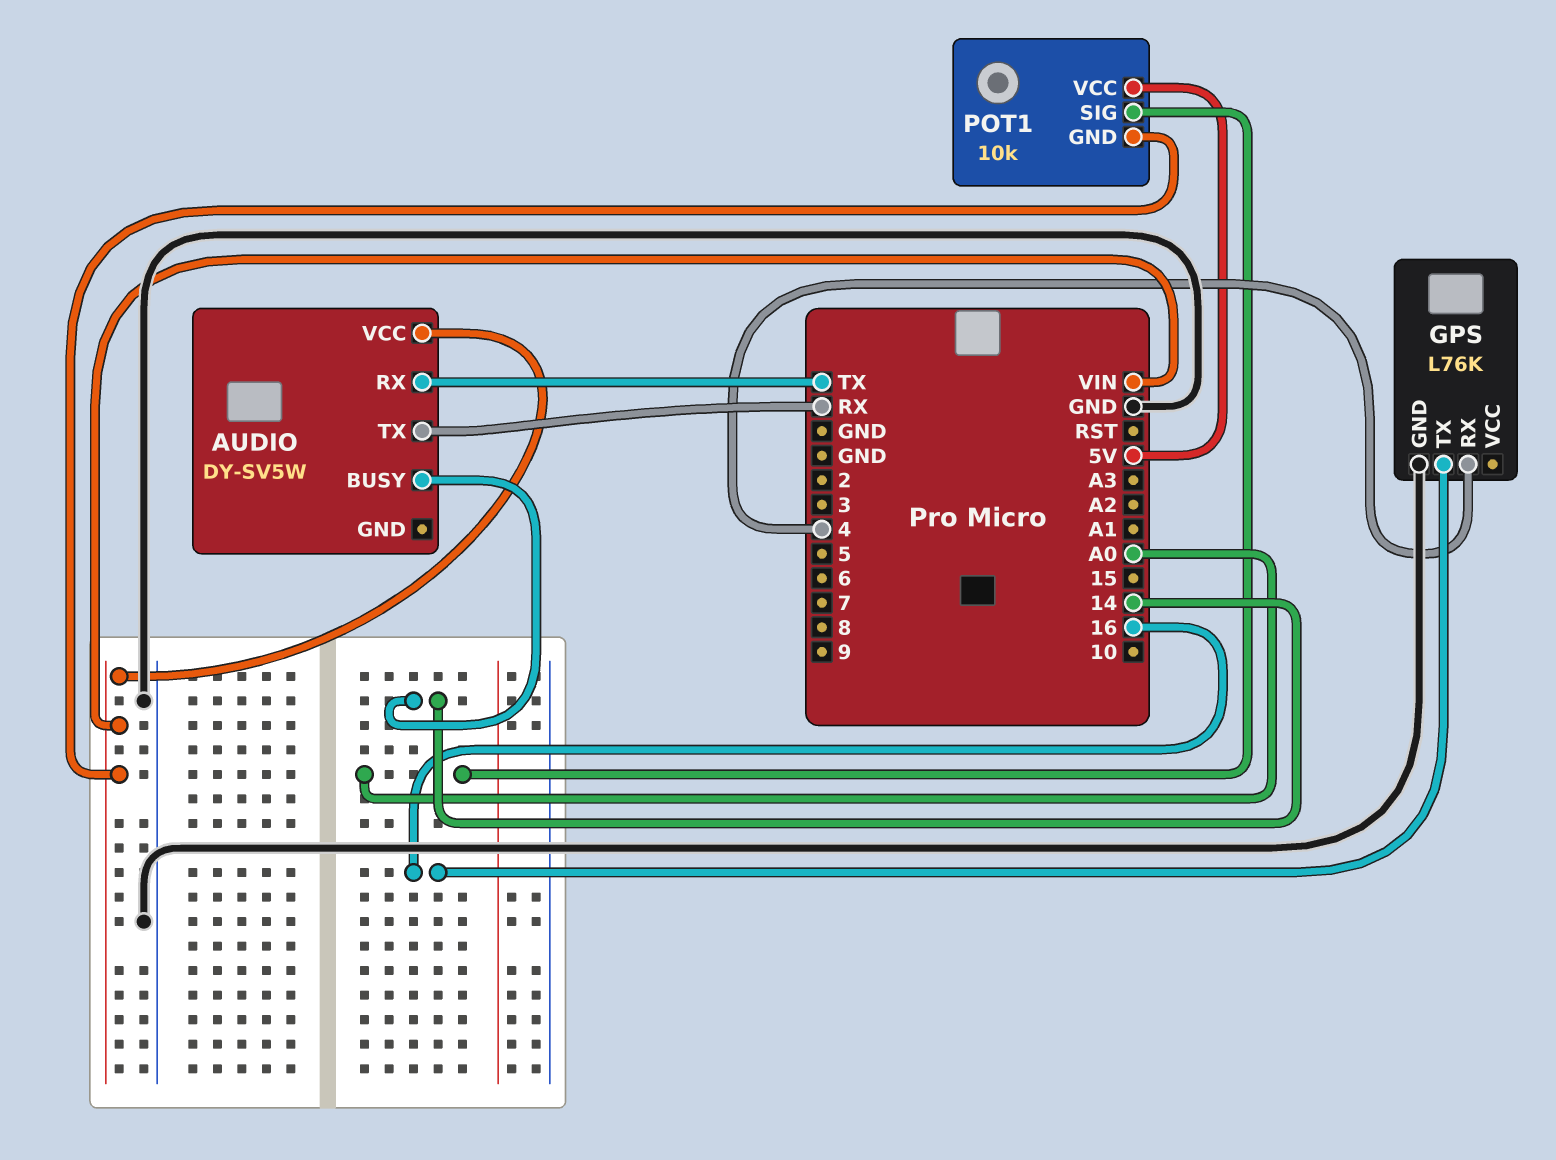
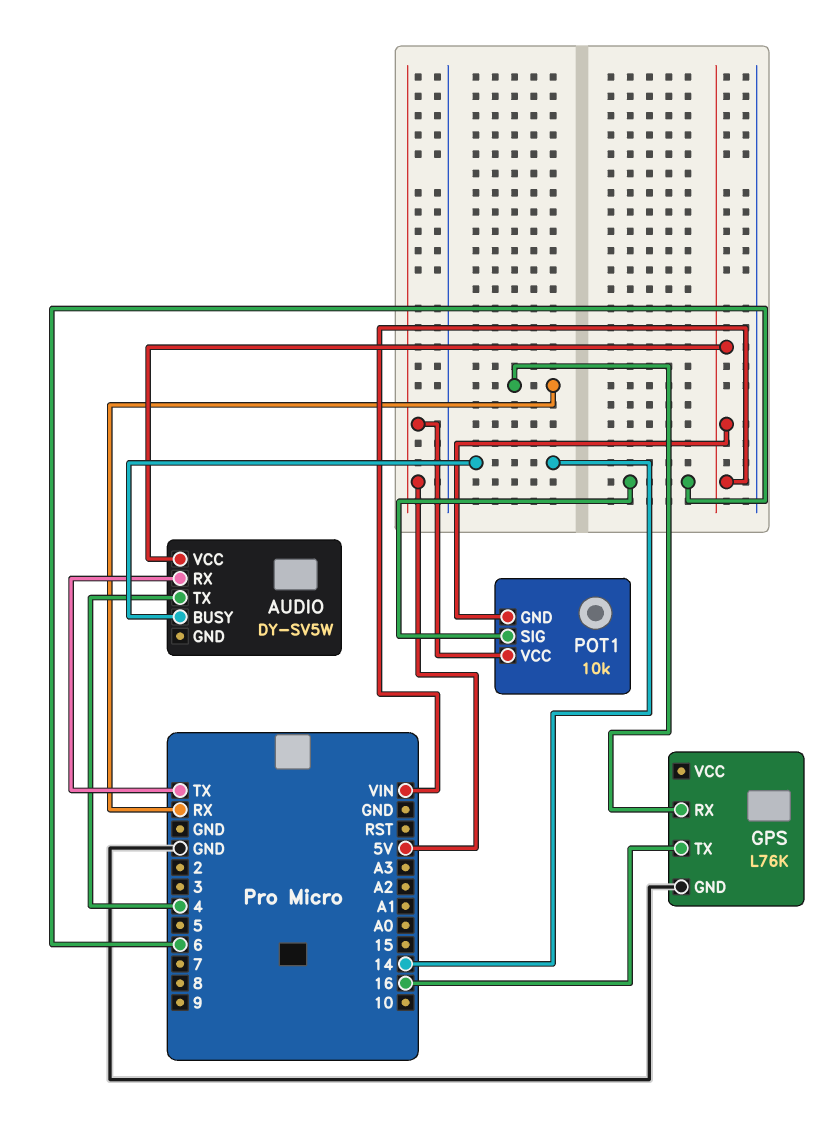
AUDIO pin TX: RX -> 4
GPS pin RX: 4 -> RX
POT1 pin SIG: A0 -> 6

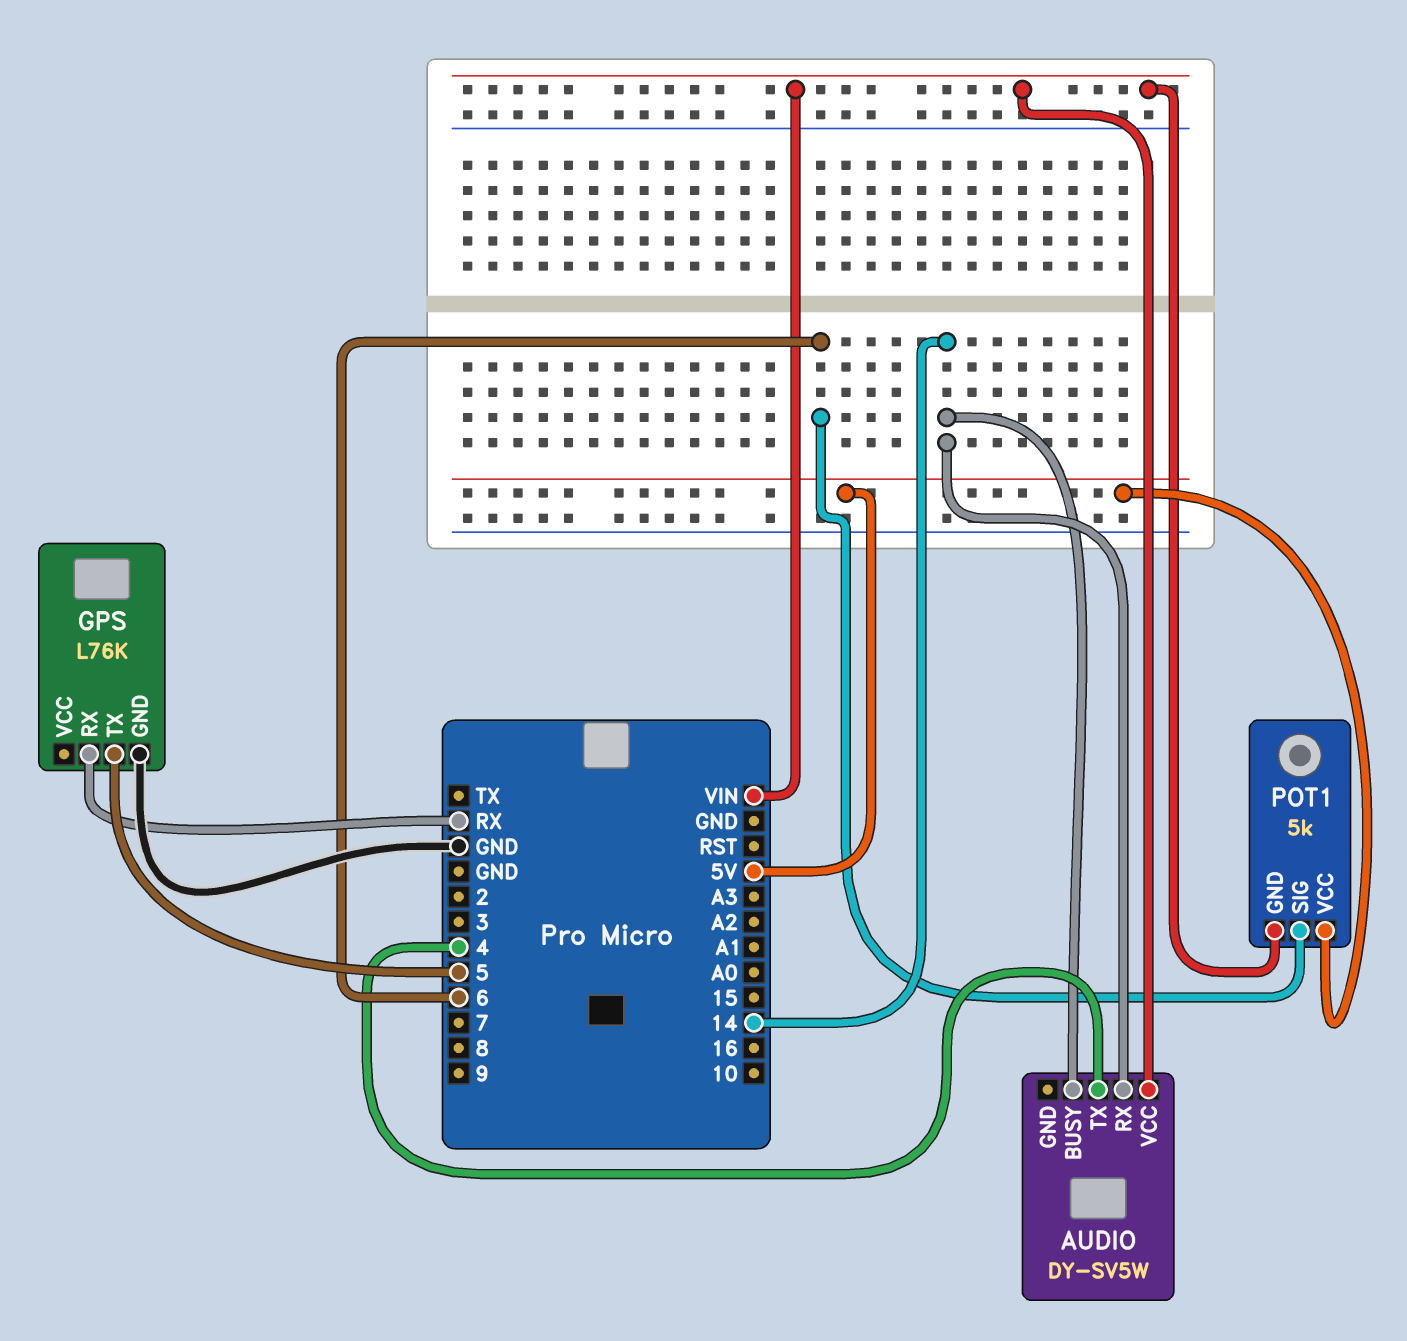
AUDIO pin RX: TX -> 14
GPS pin TX: 16 -> 5
POT1: 10k -> 5k

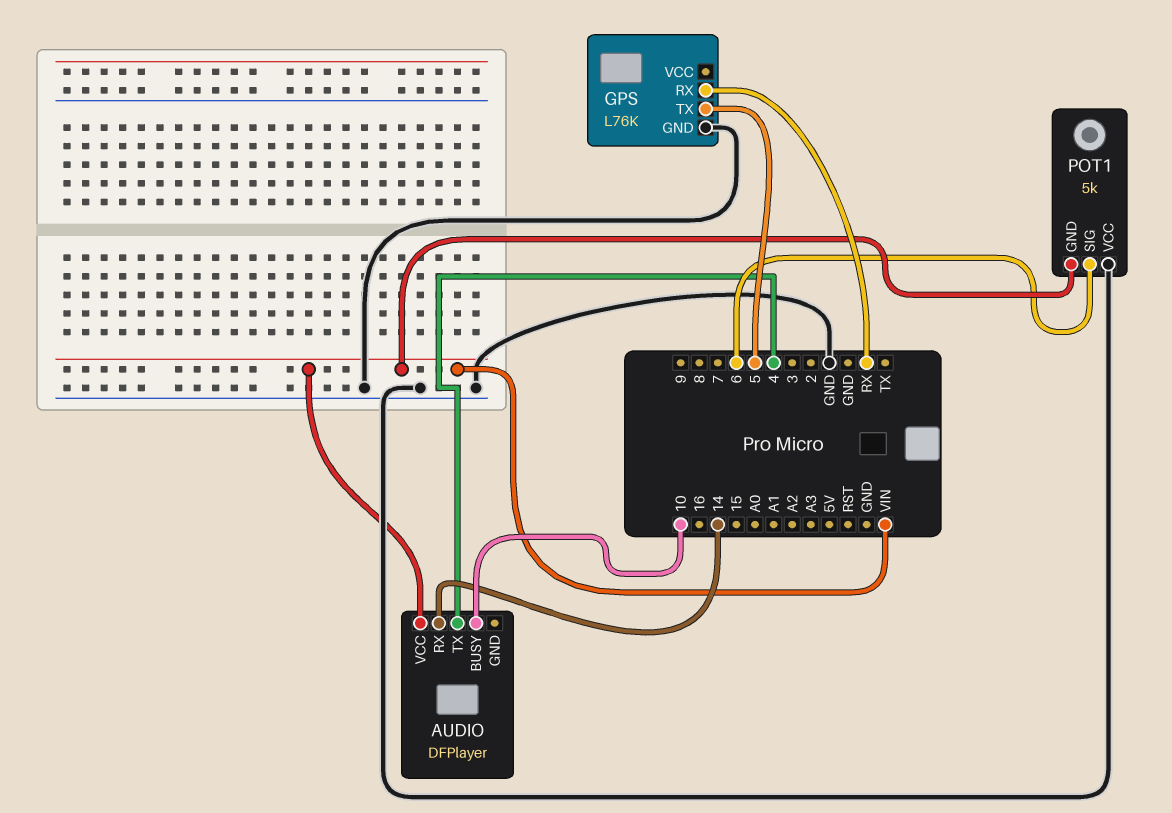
AUDIO: DY-SV5W -> DFPlayer
AUDIO pin BUSY: 14 -> 10
POT1 pin VCC: 5V -> GND

